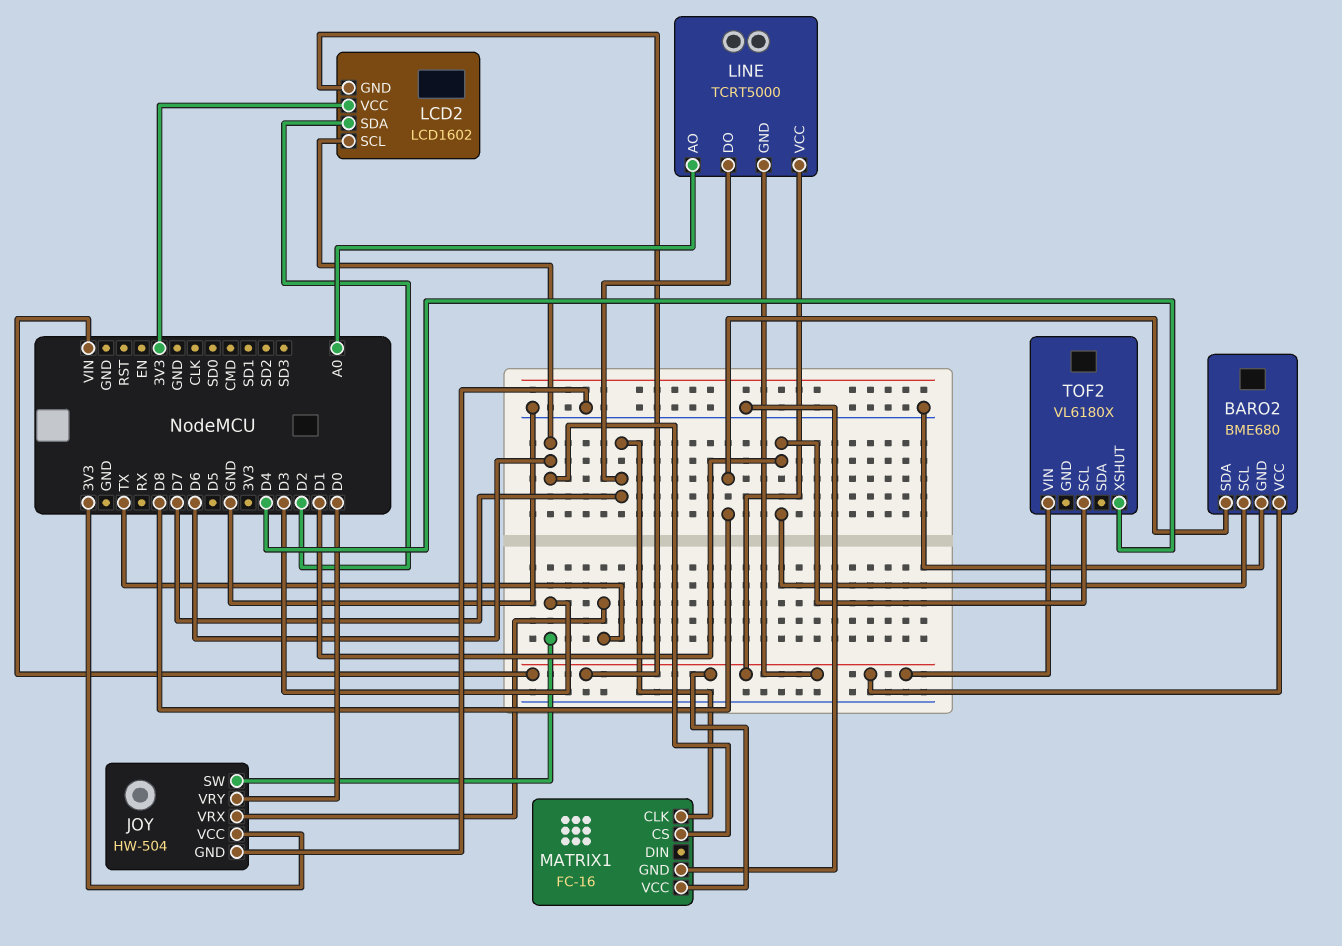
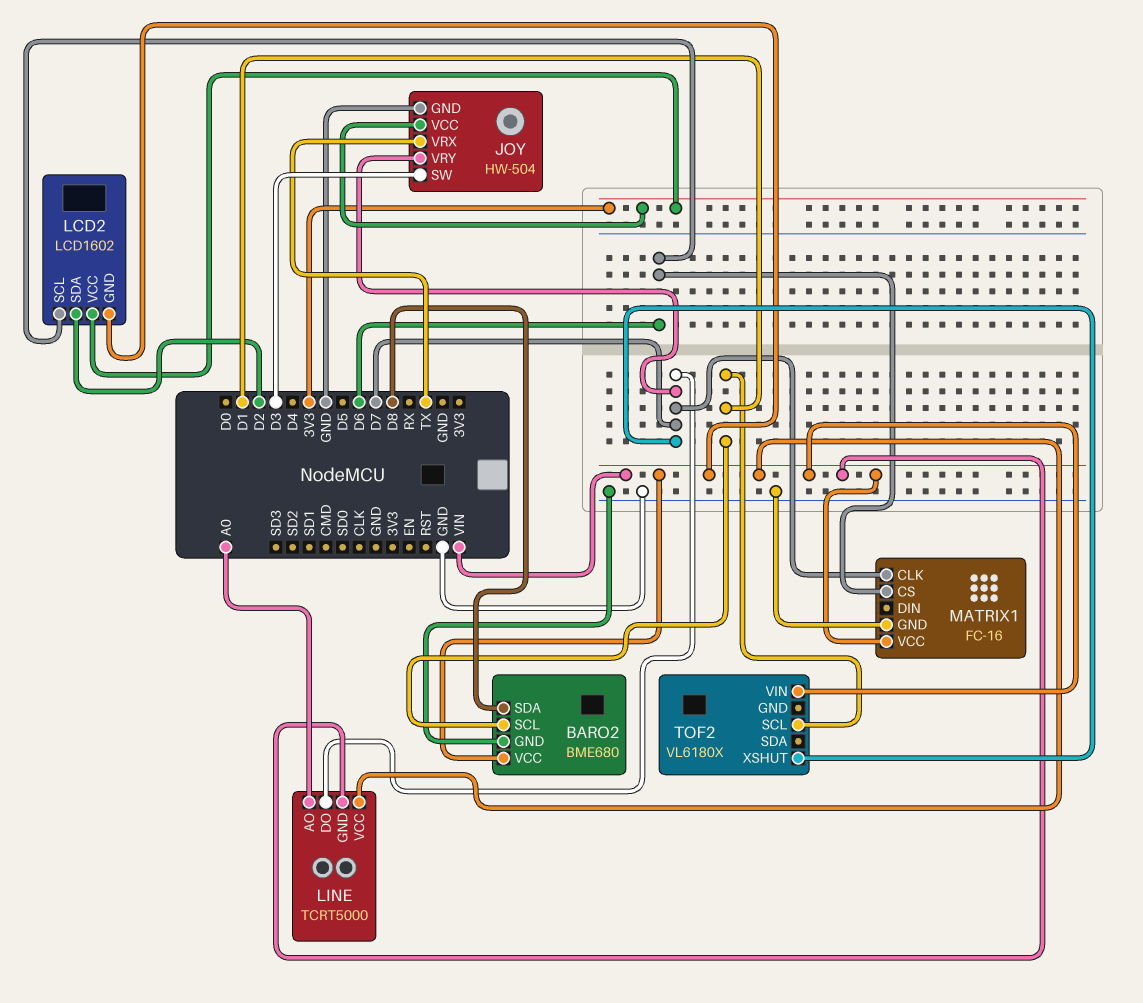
JOY pin VRY: D0 -> D7
TOF2 pin XSHUT: D4 -> D7

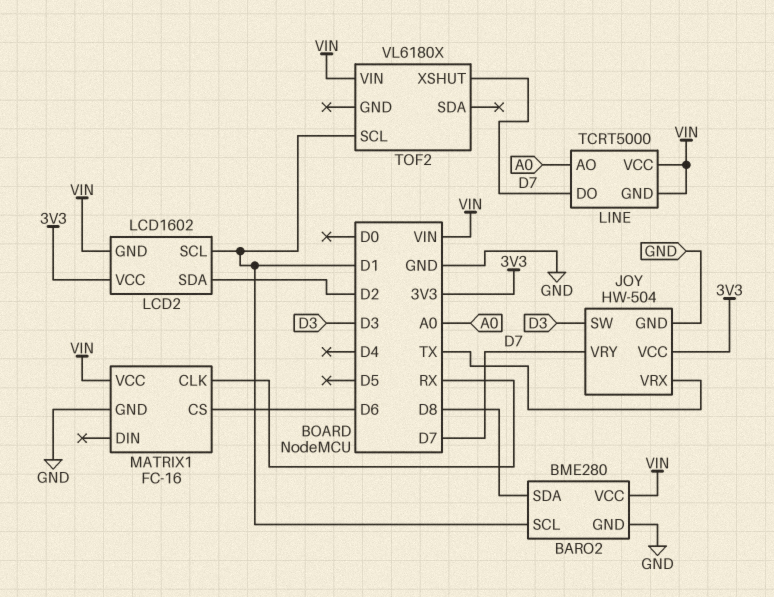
BARO2: BME680 -> BME280
LCD2 pin SCL: D6 -> D1
MATRIX1 pin CLK: D7 -> RX

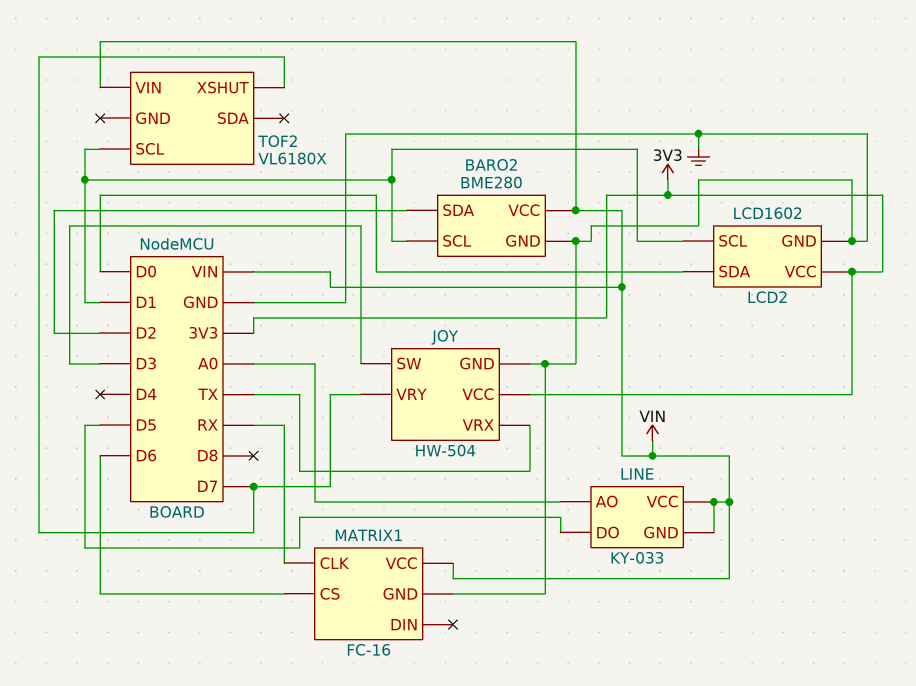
BARO2 pin SDA: D8 -> D2
LCD2 pin GND: VIN -> GND
LCD2 pin SDA: D2 -> D0
LINE: TCRT5000 -> KY-033
LINE pin DO: D7 -> D5

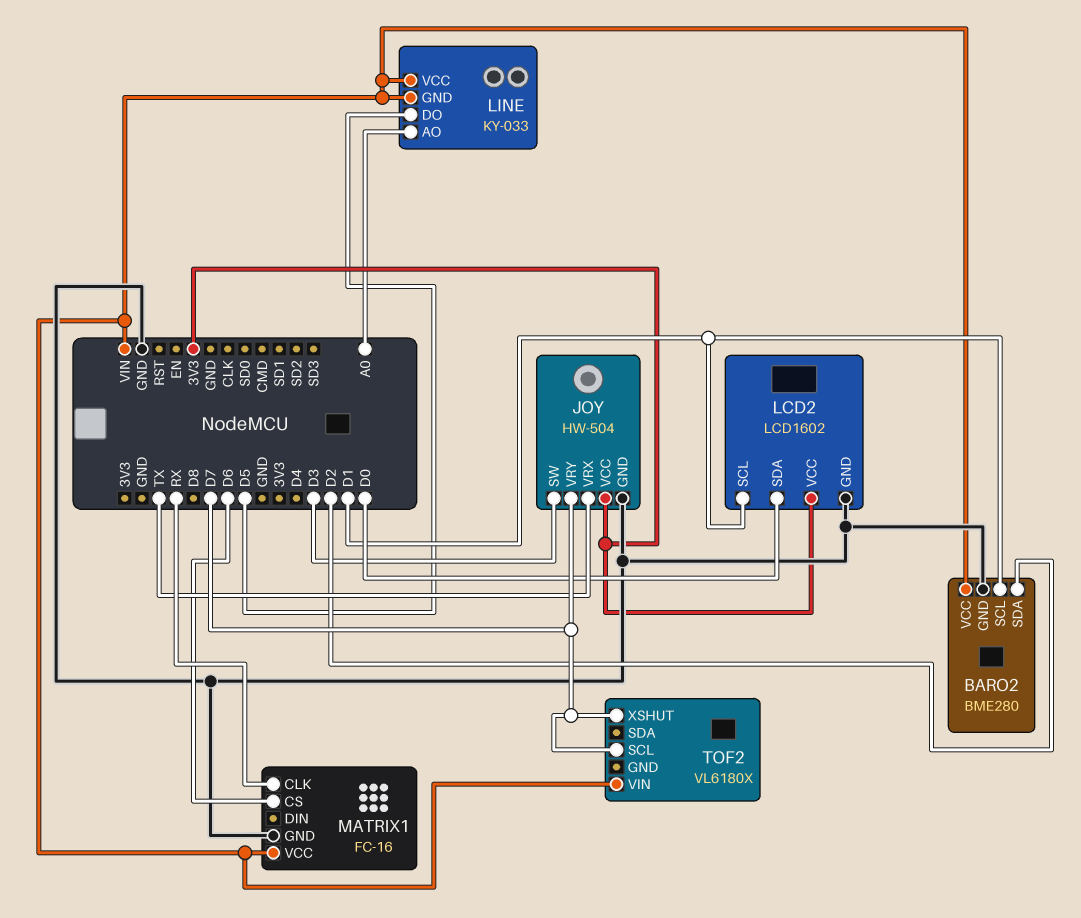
TOF2 pin SCL: D1 -> D7

